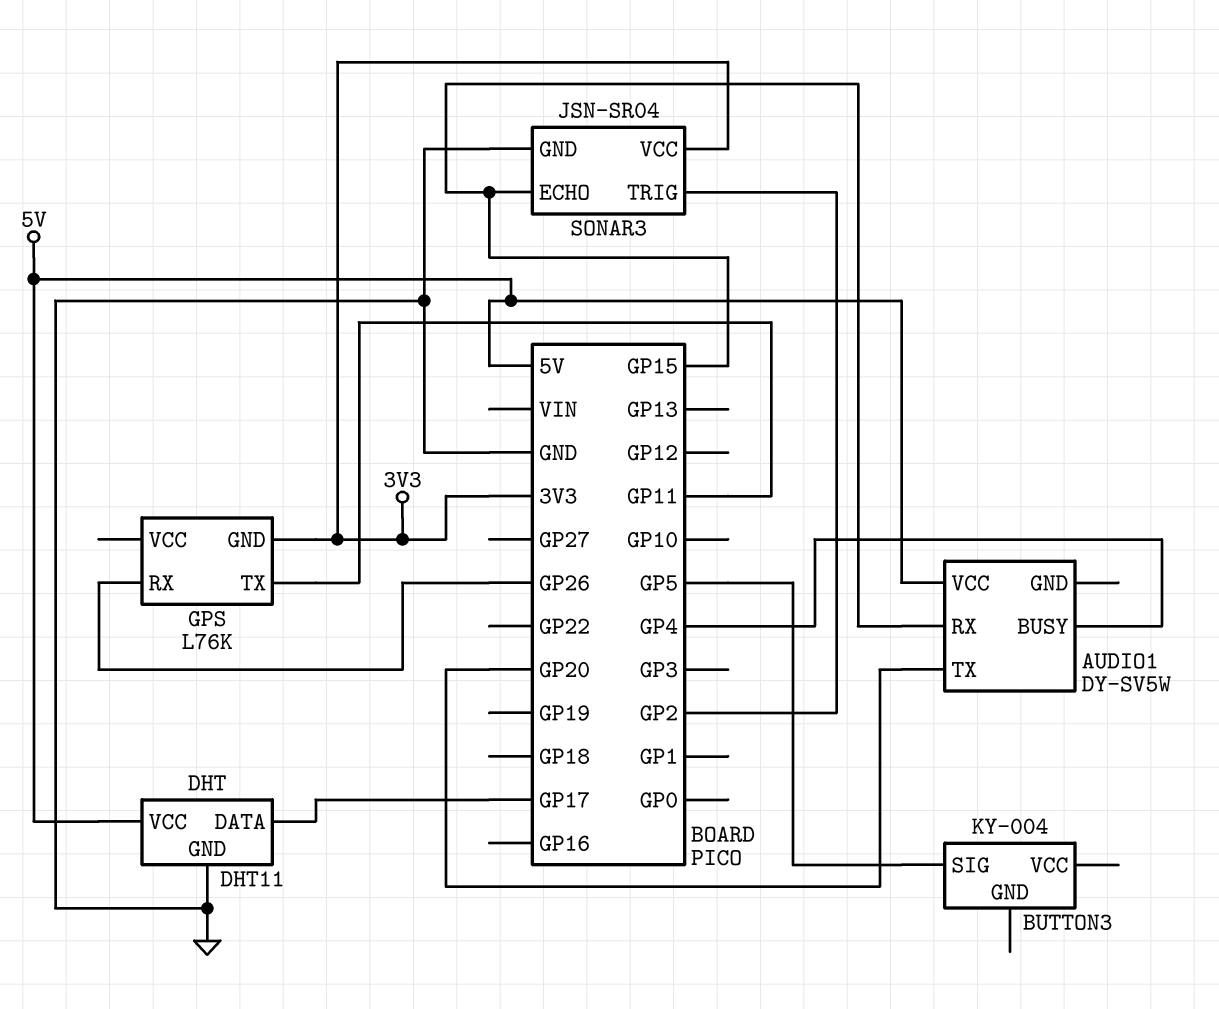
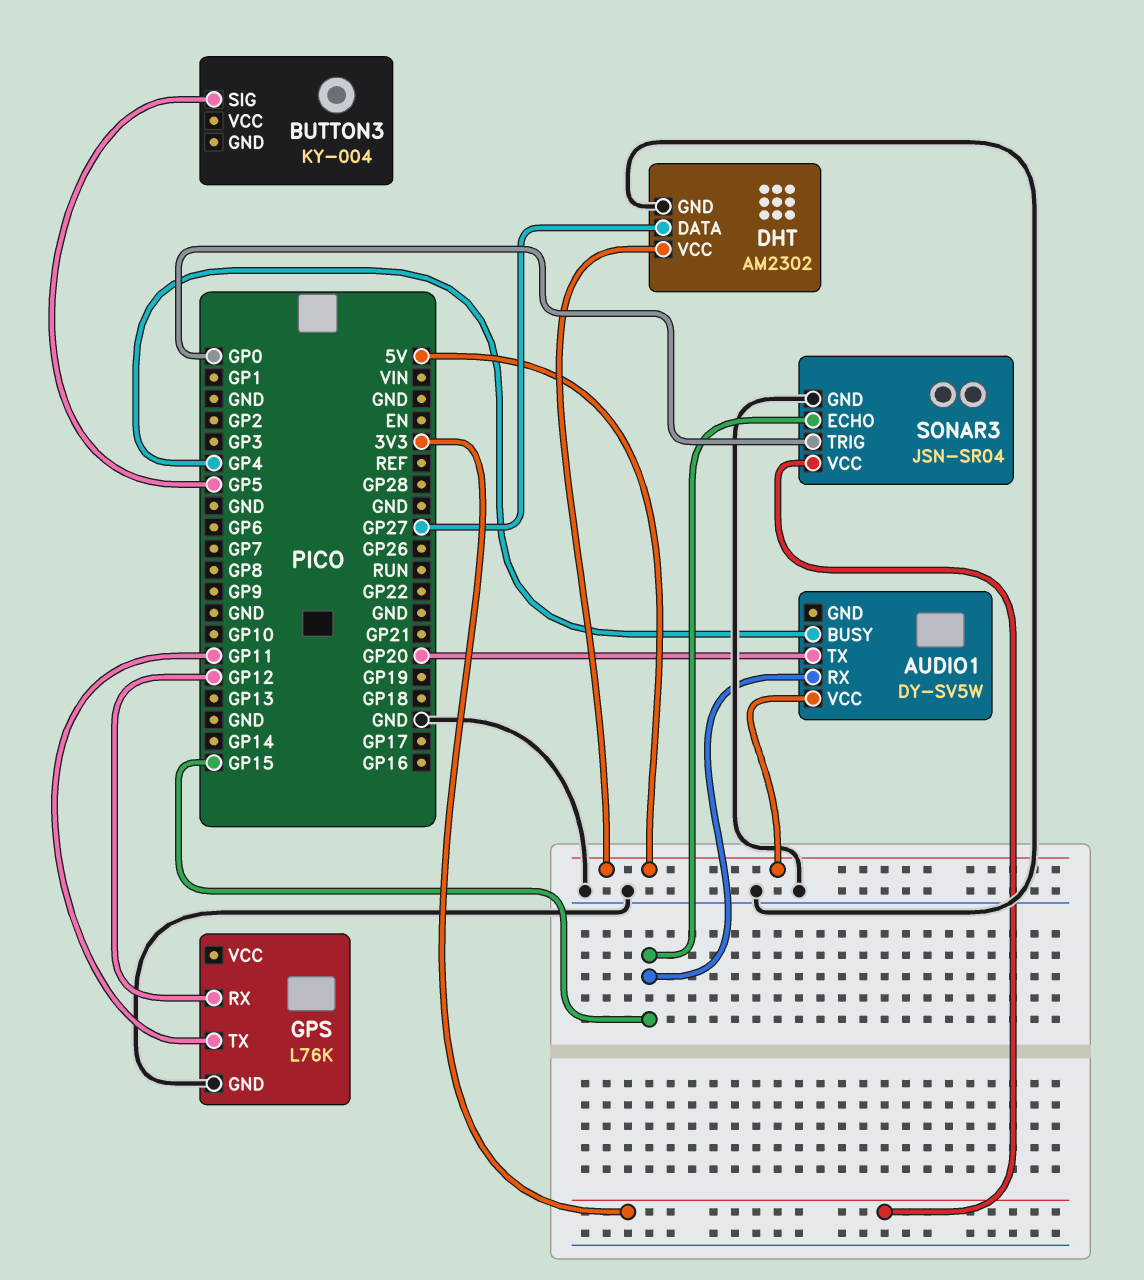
DHT: DHT11 -> AM2302
DHT pin DATA: GP17 -> GP27
GPS pin GND: 3V3 -> GND
GPS pin RX: GP26 -> GP12
SONAR3 pin TRIG: GP2 -> GP0

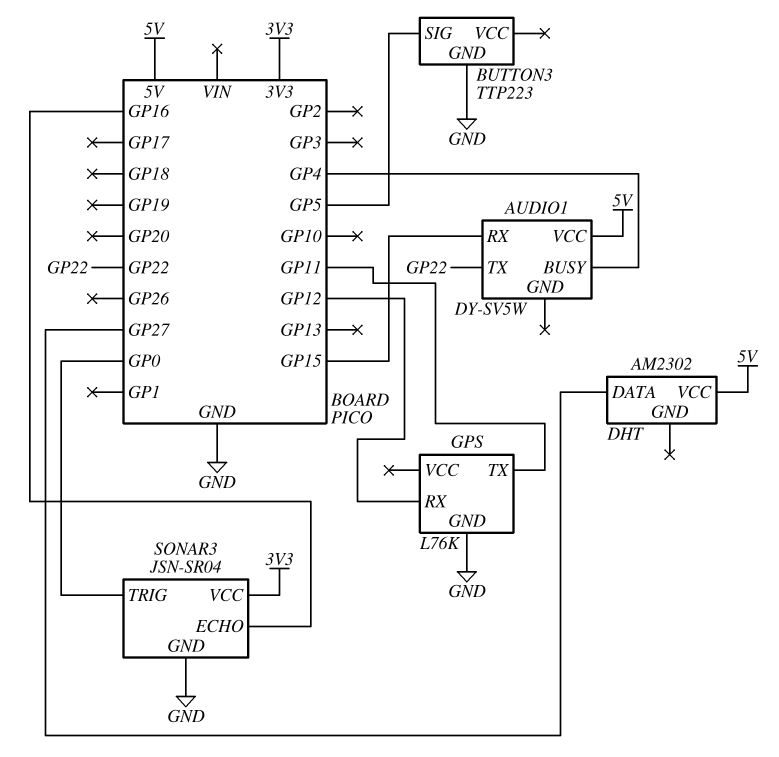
AUDIO1 pin TX: GP20 -> GP22
BUTTON3: KY-004 -> TTP223
BUTTON3 pin GND: none -> GND
DHT pin GND: GND -> none
SONAR3 pin ECHO: GP15 -> GP16

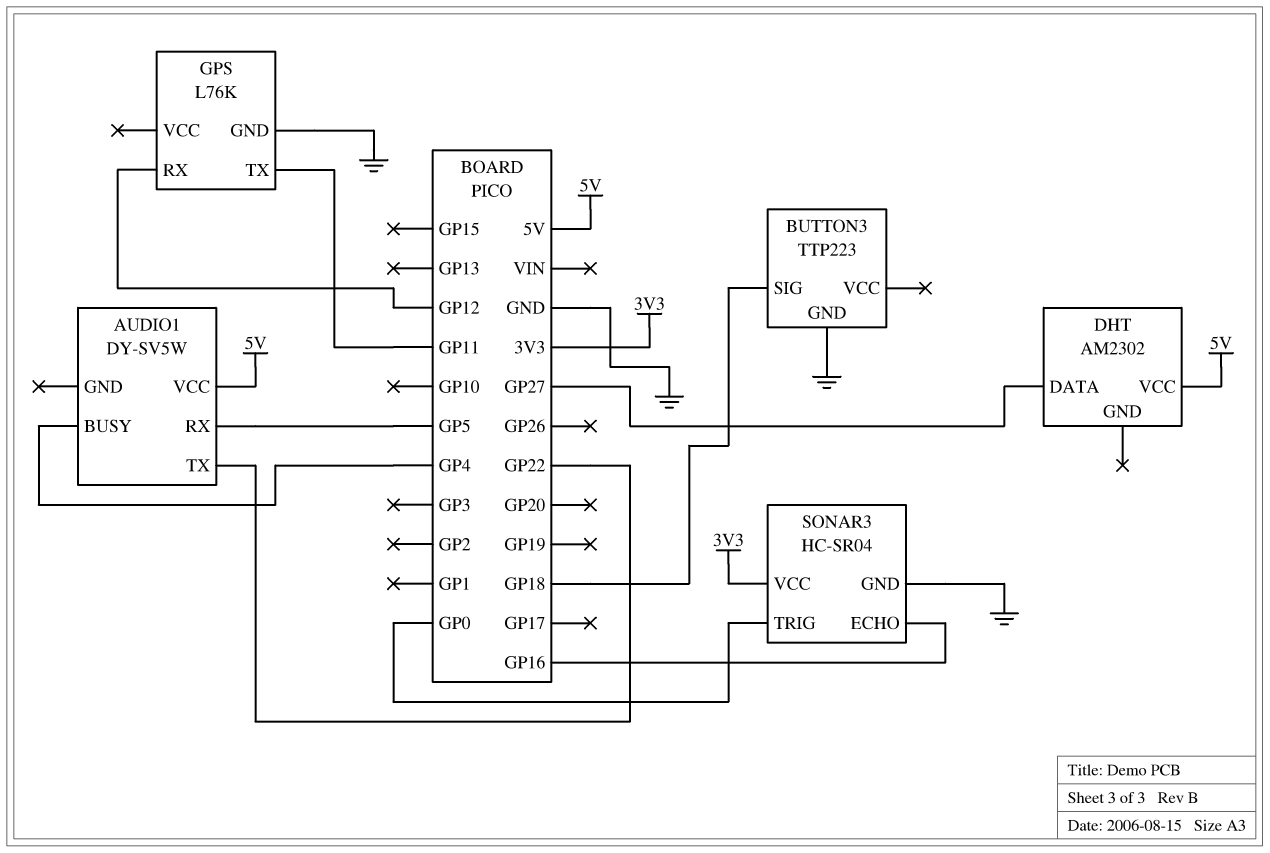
AUDIO1 pin RX: GP15 -> GP5
BUTTON3 pin SIG: GP5 -> GP18
SONAR3: JSN-SR04 -> HC-SR04

